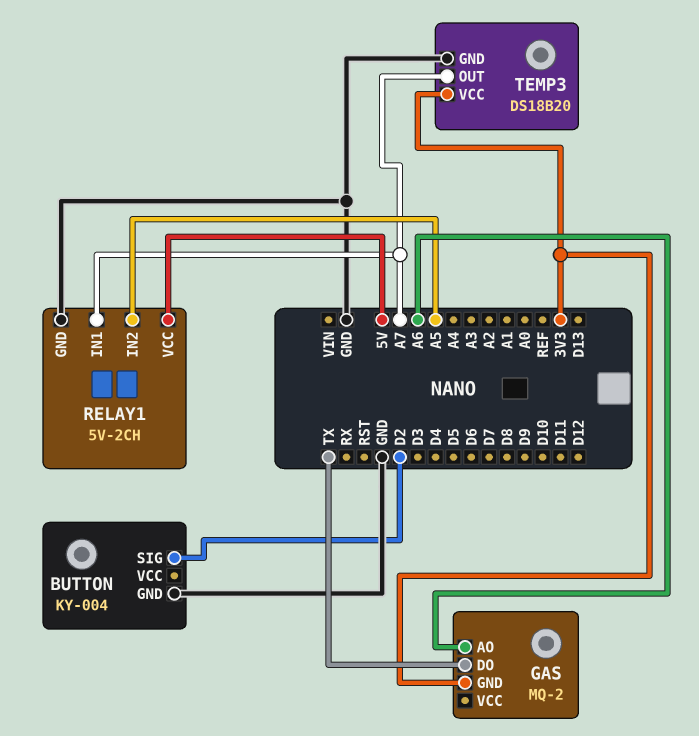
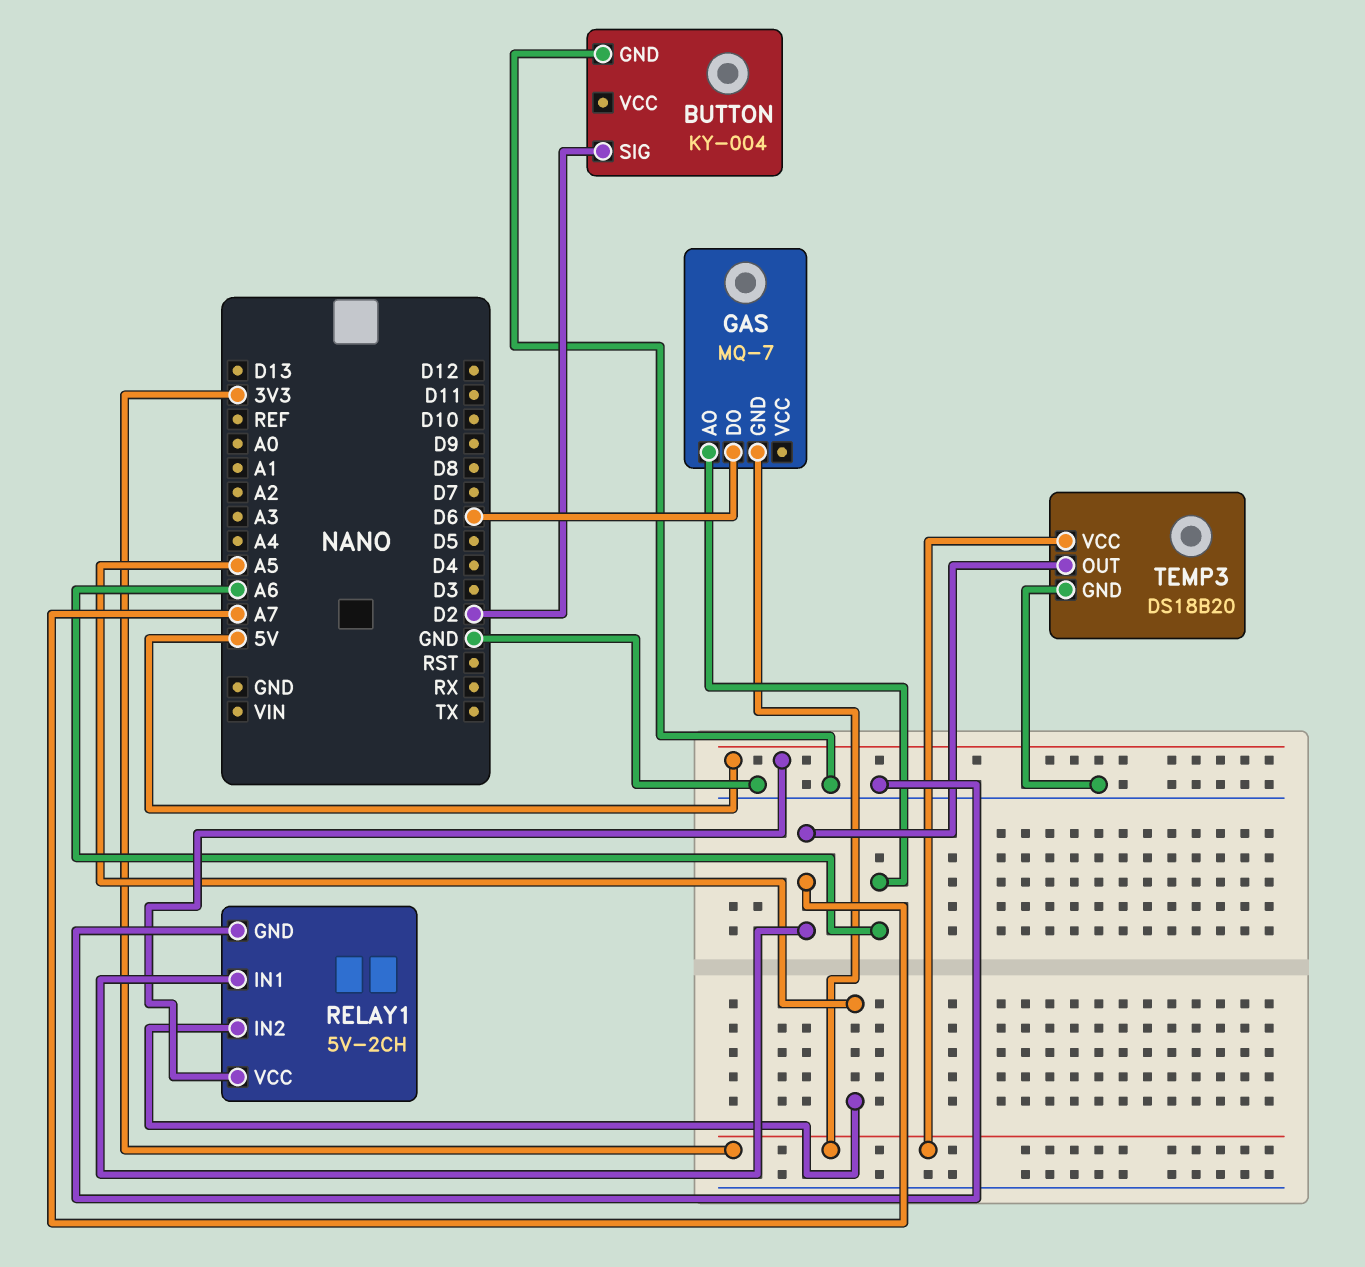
GAS: MQ-2 -> MQ-7
GAS pin DO: TX -> D6

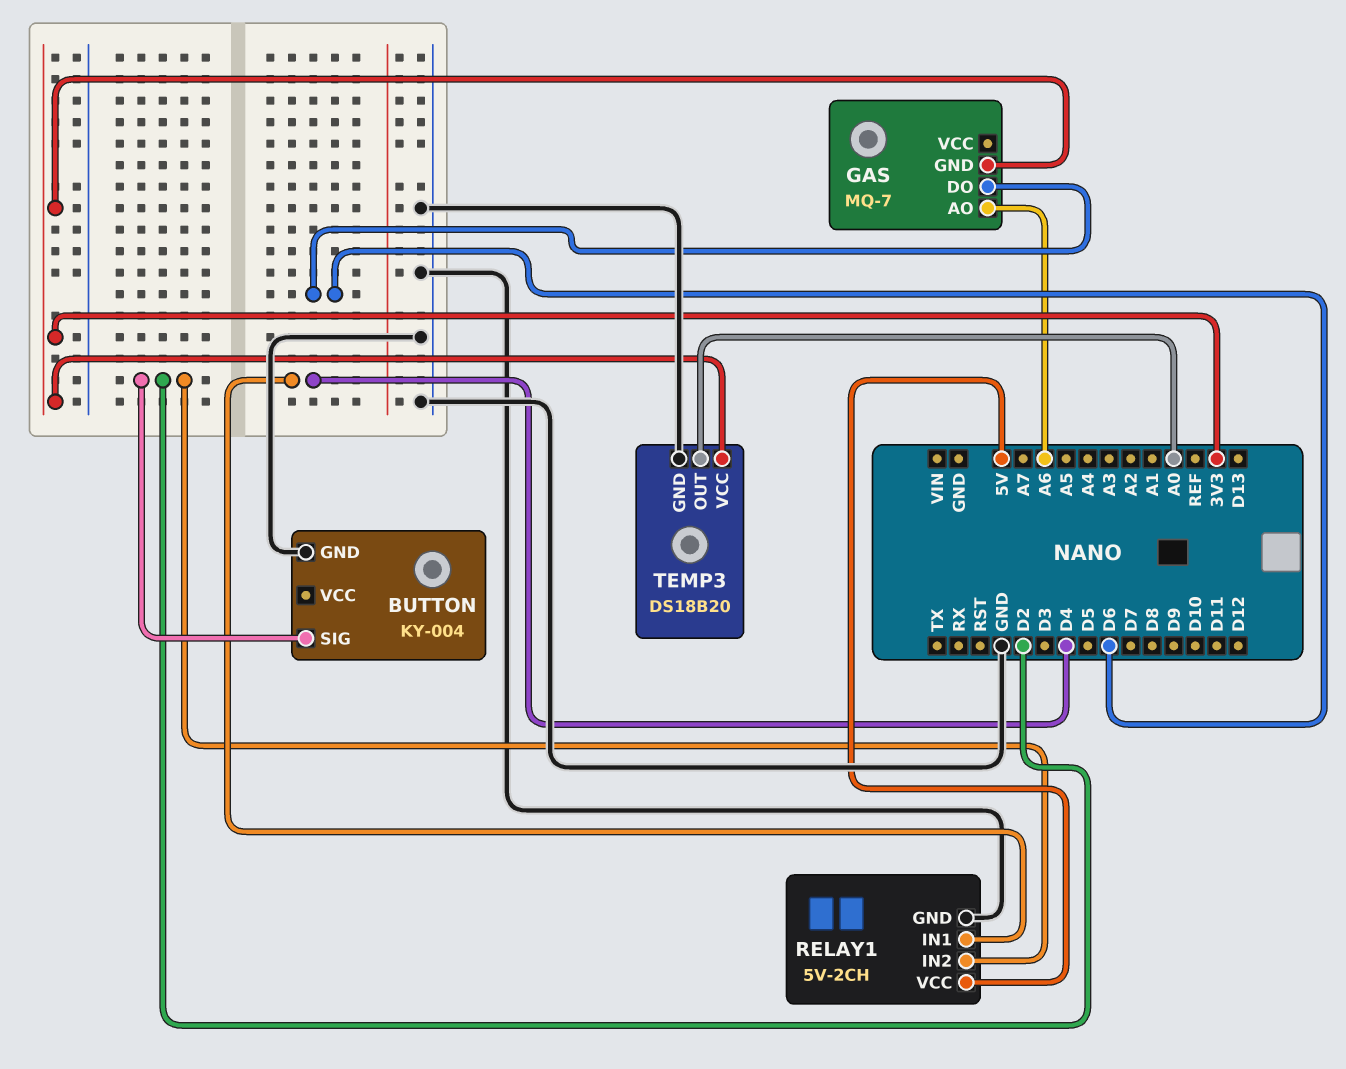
RELAY1 pin IN1: A7 -> D4
RELAY1 pin IN2: A5 -> D2
TEMP3 pin OUT: A7 -> A0

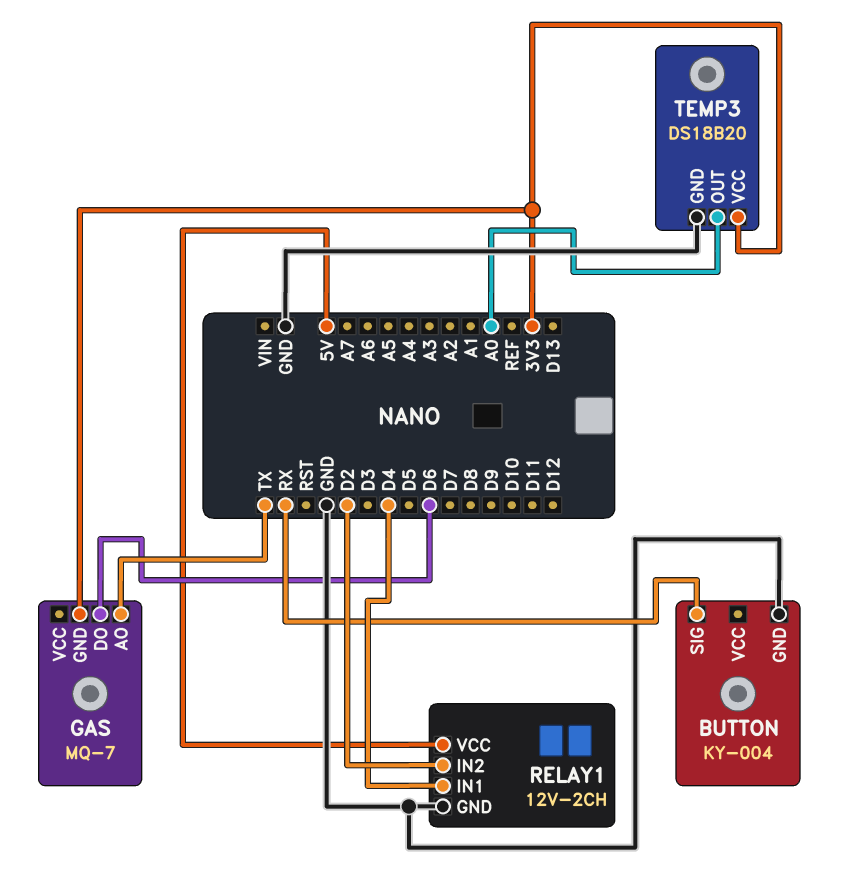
BUTTON pin SIG: D2 -> RX
GAS pin AO: A6 -> TX
RELAY1: 5V-2CH -> 12V-2CH

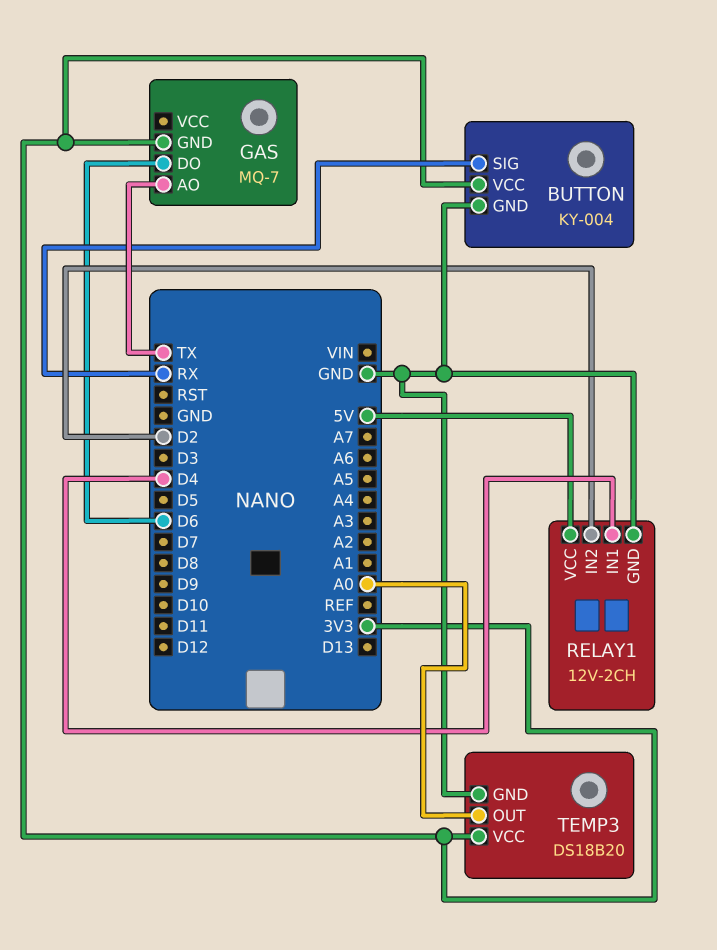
BUTTON pin VCC: none -> 3V3

